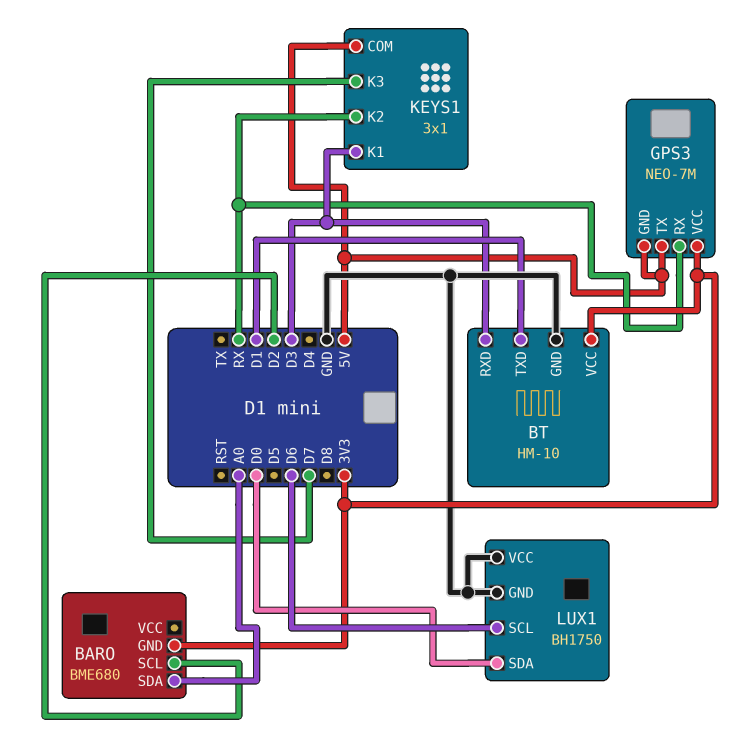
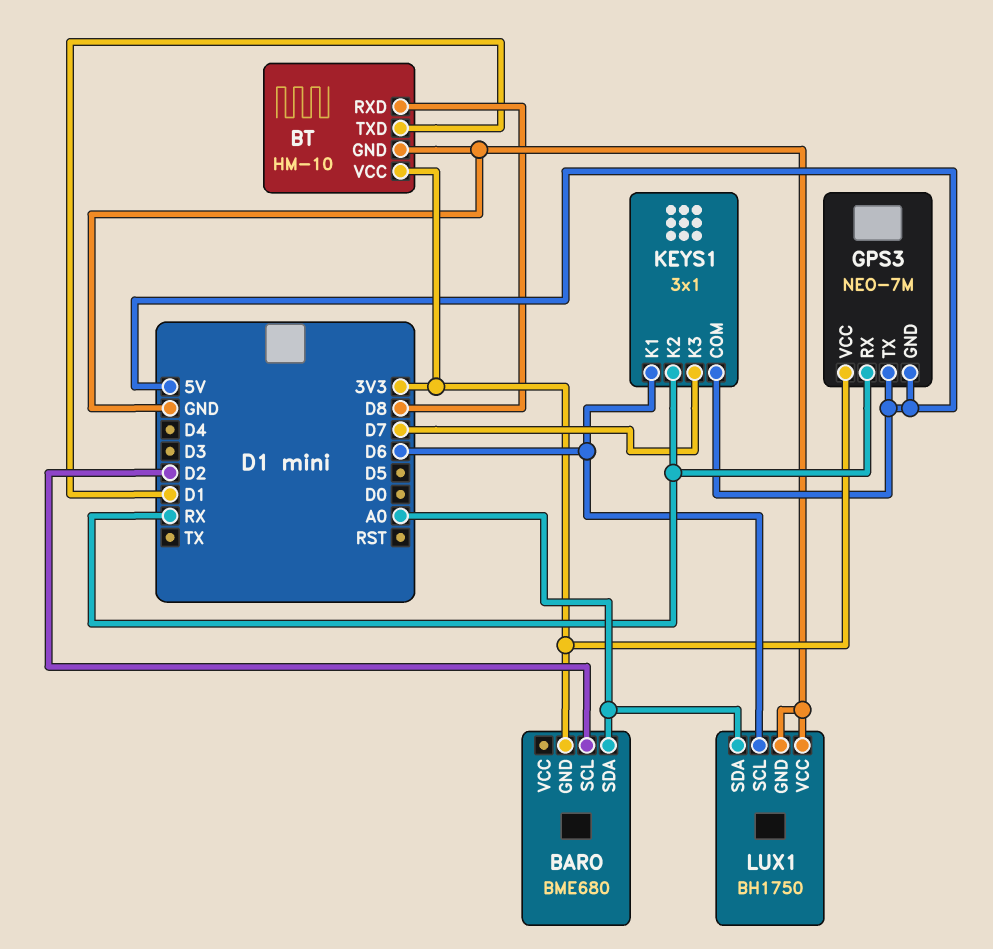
BT pin RXD: D3 -> D8
KEYS1 pin K1: D3 -> D6
LUX1 pin SDA: D0 -> A0

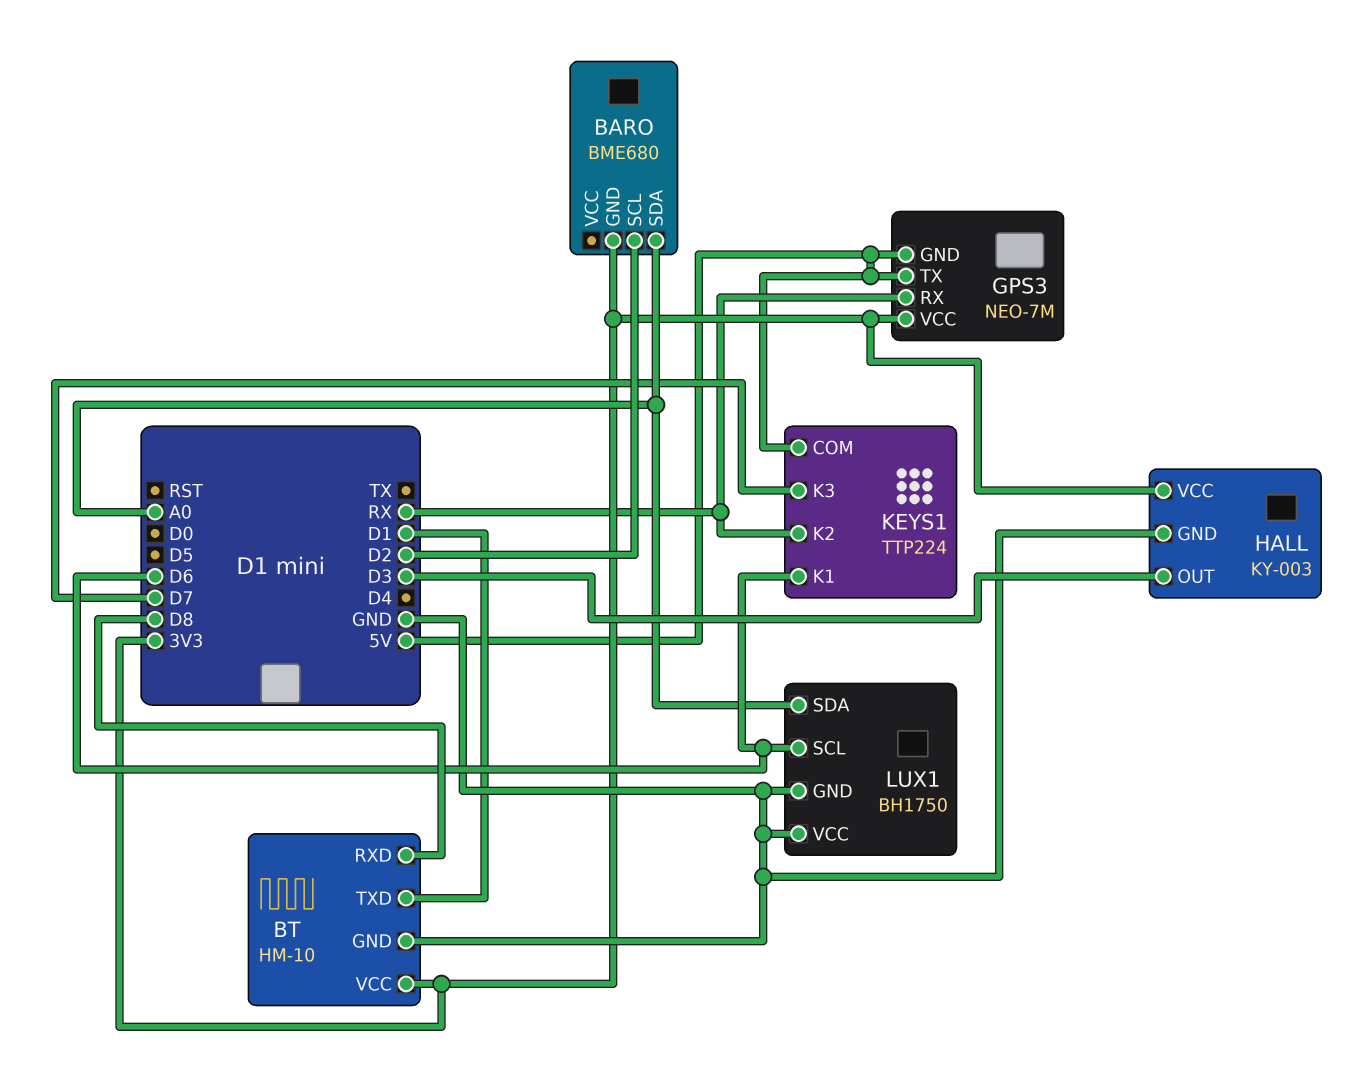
HALL: none -> KY-003
HALL pin GND: none -> GND
HALL pin OUT: none -> D3
HALL pin VCC: none -> 3V3
KEYS1: 3x1 -> TTP224

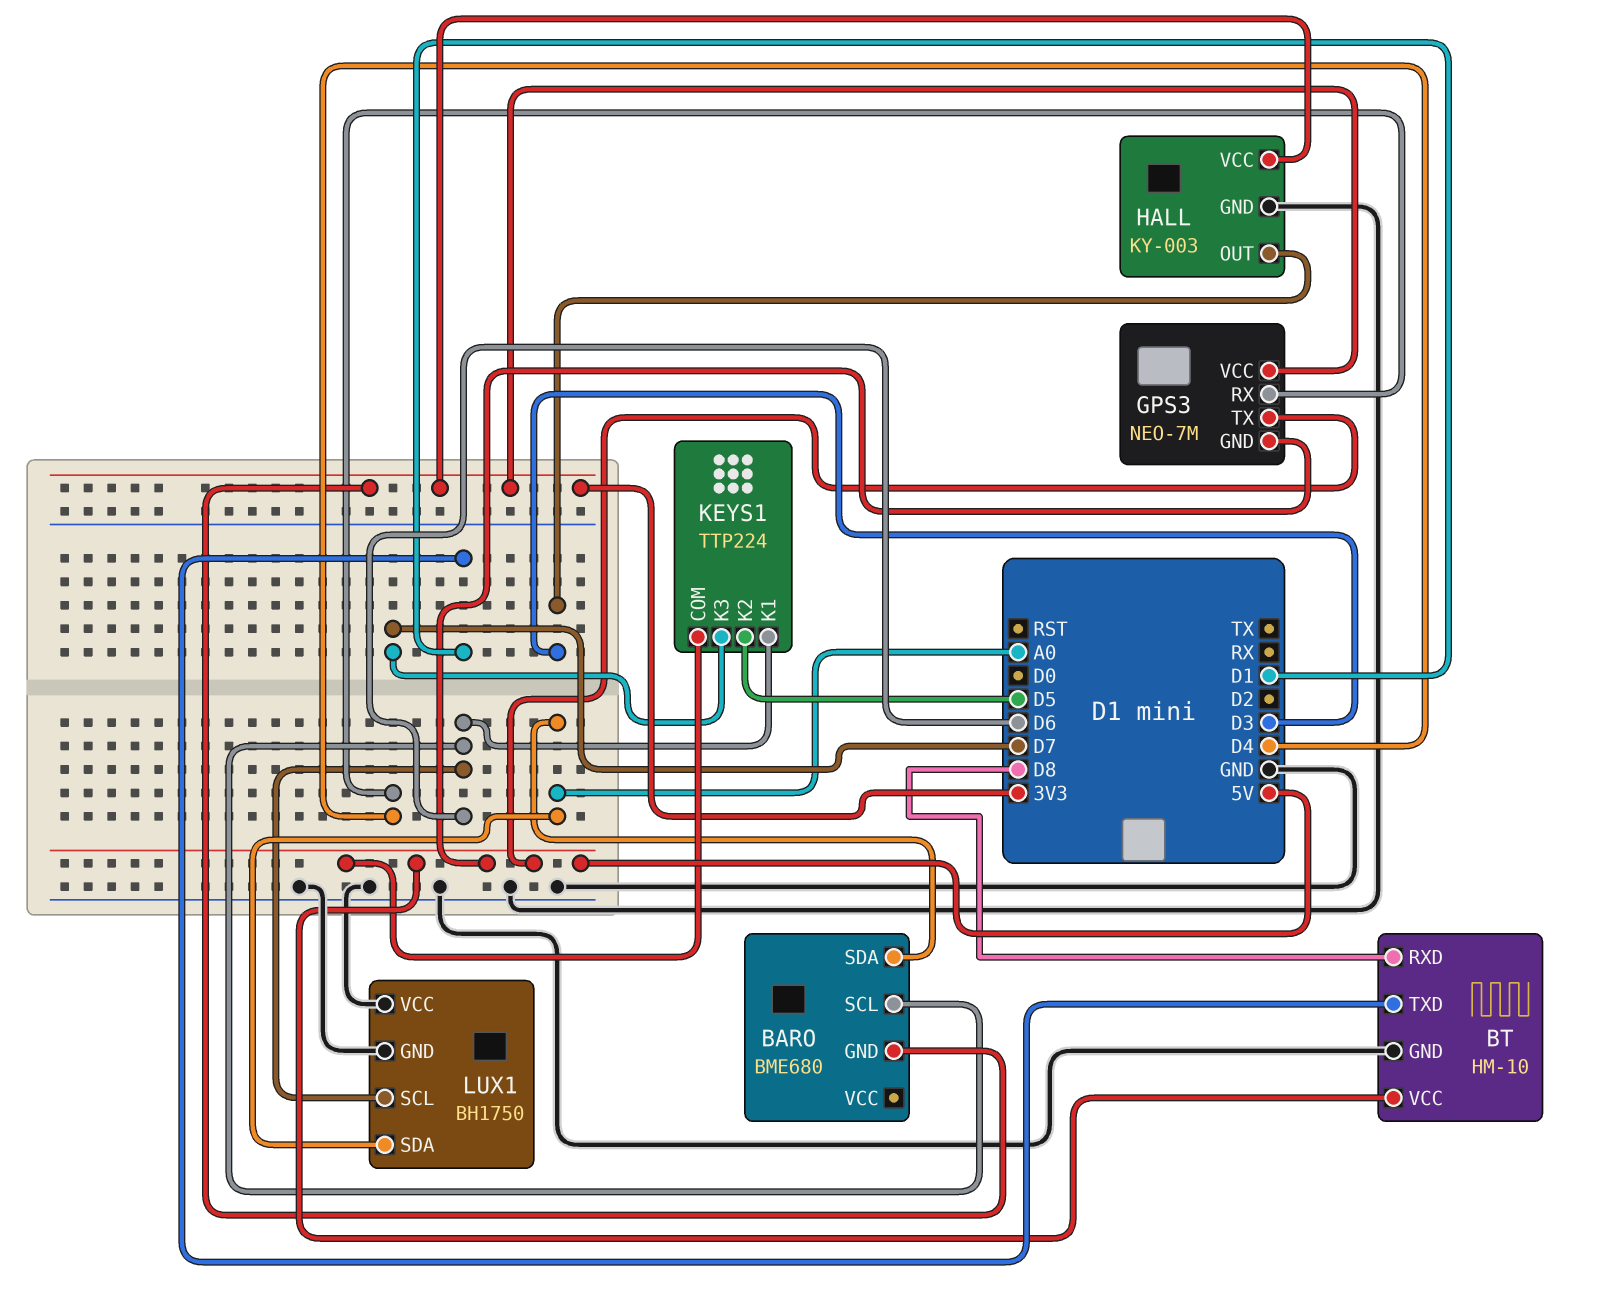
BARO pin SCL: D2 -> D6
BT pin VCC: 3V3 -> 5V
GPS3 pin RX: RX -> D4
KEYS1 pin K2: RX -> D5

